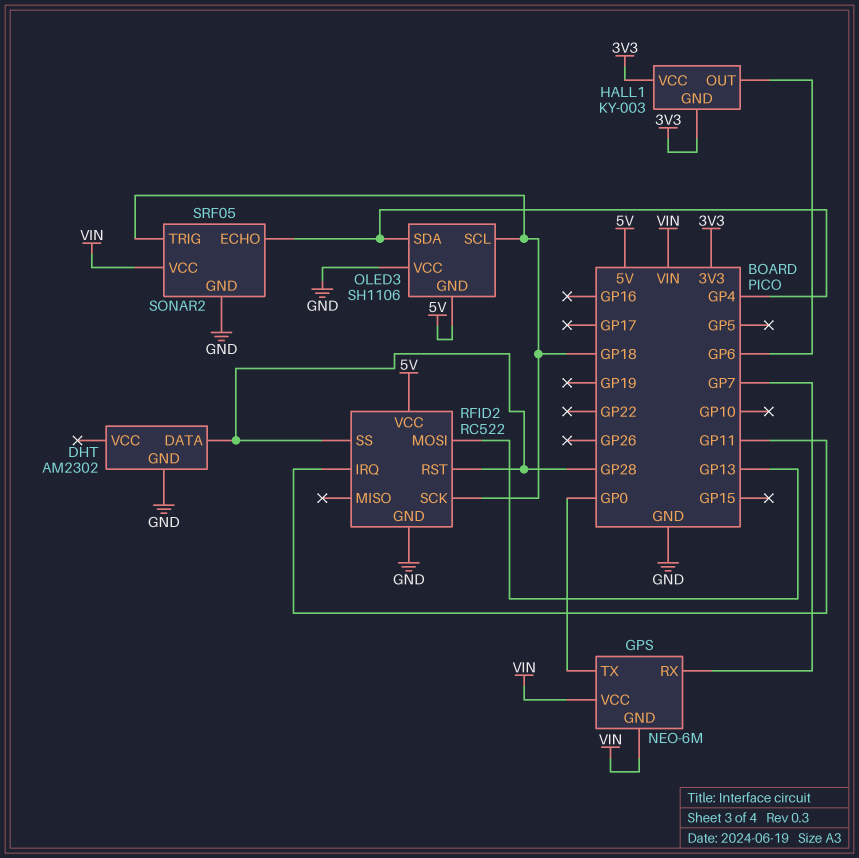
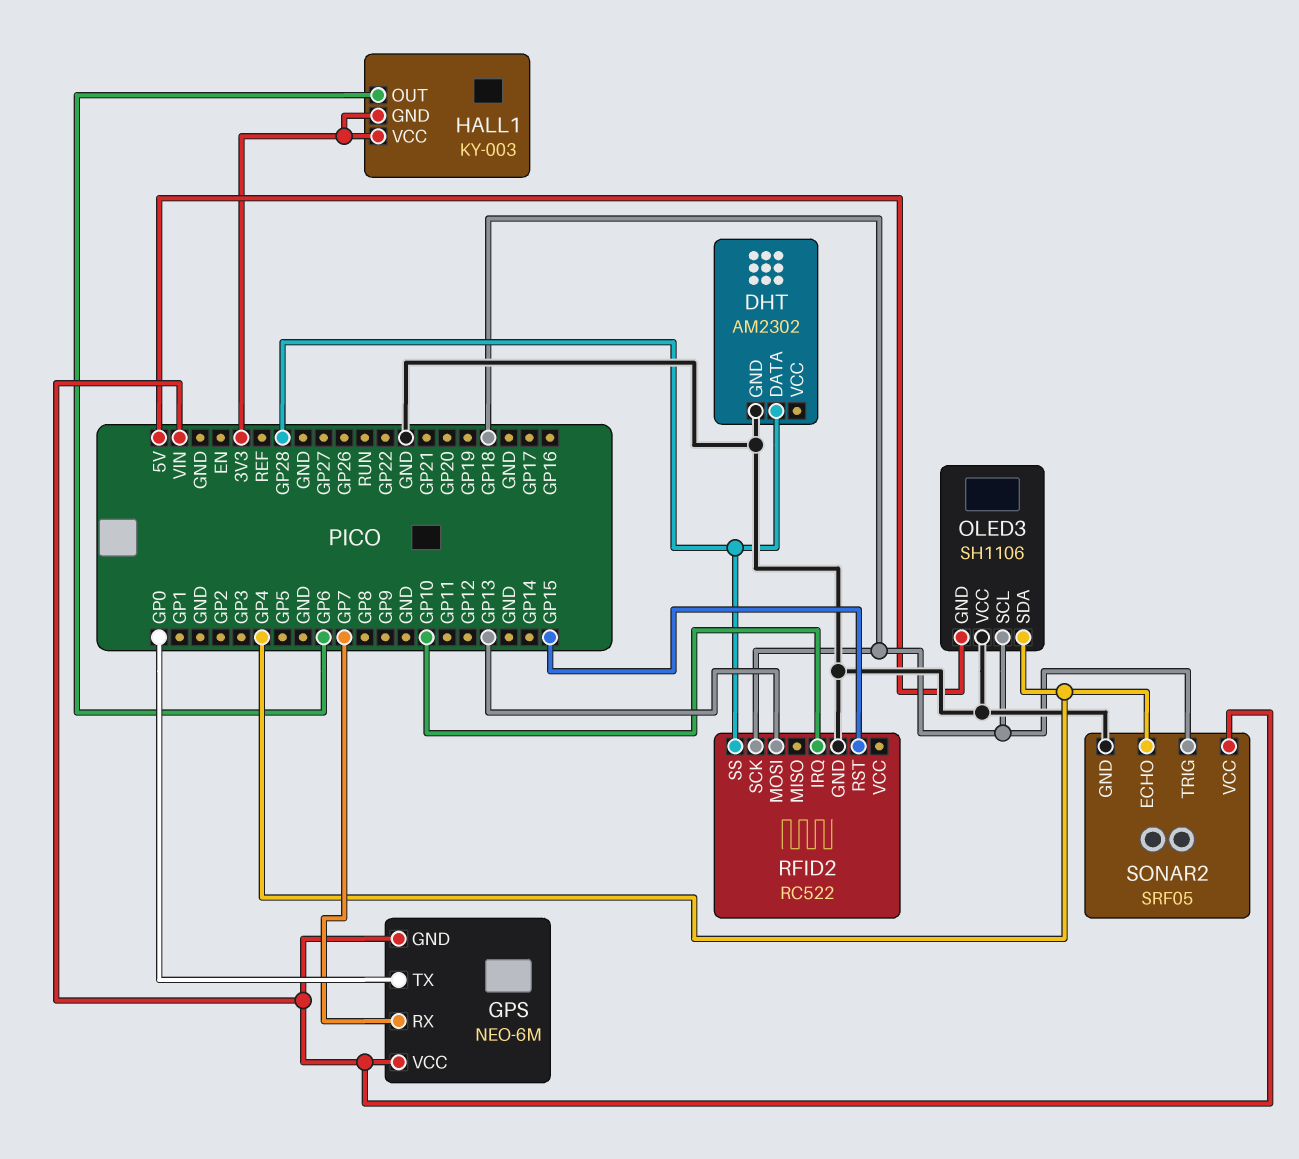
RFID2 pin IRQ: GP11 -> GP10
RFID2 pin RST: GP28 -> GP15
RFID2 pin VCC: 5V -> none

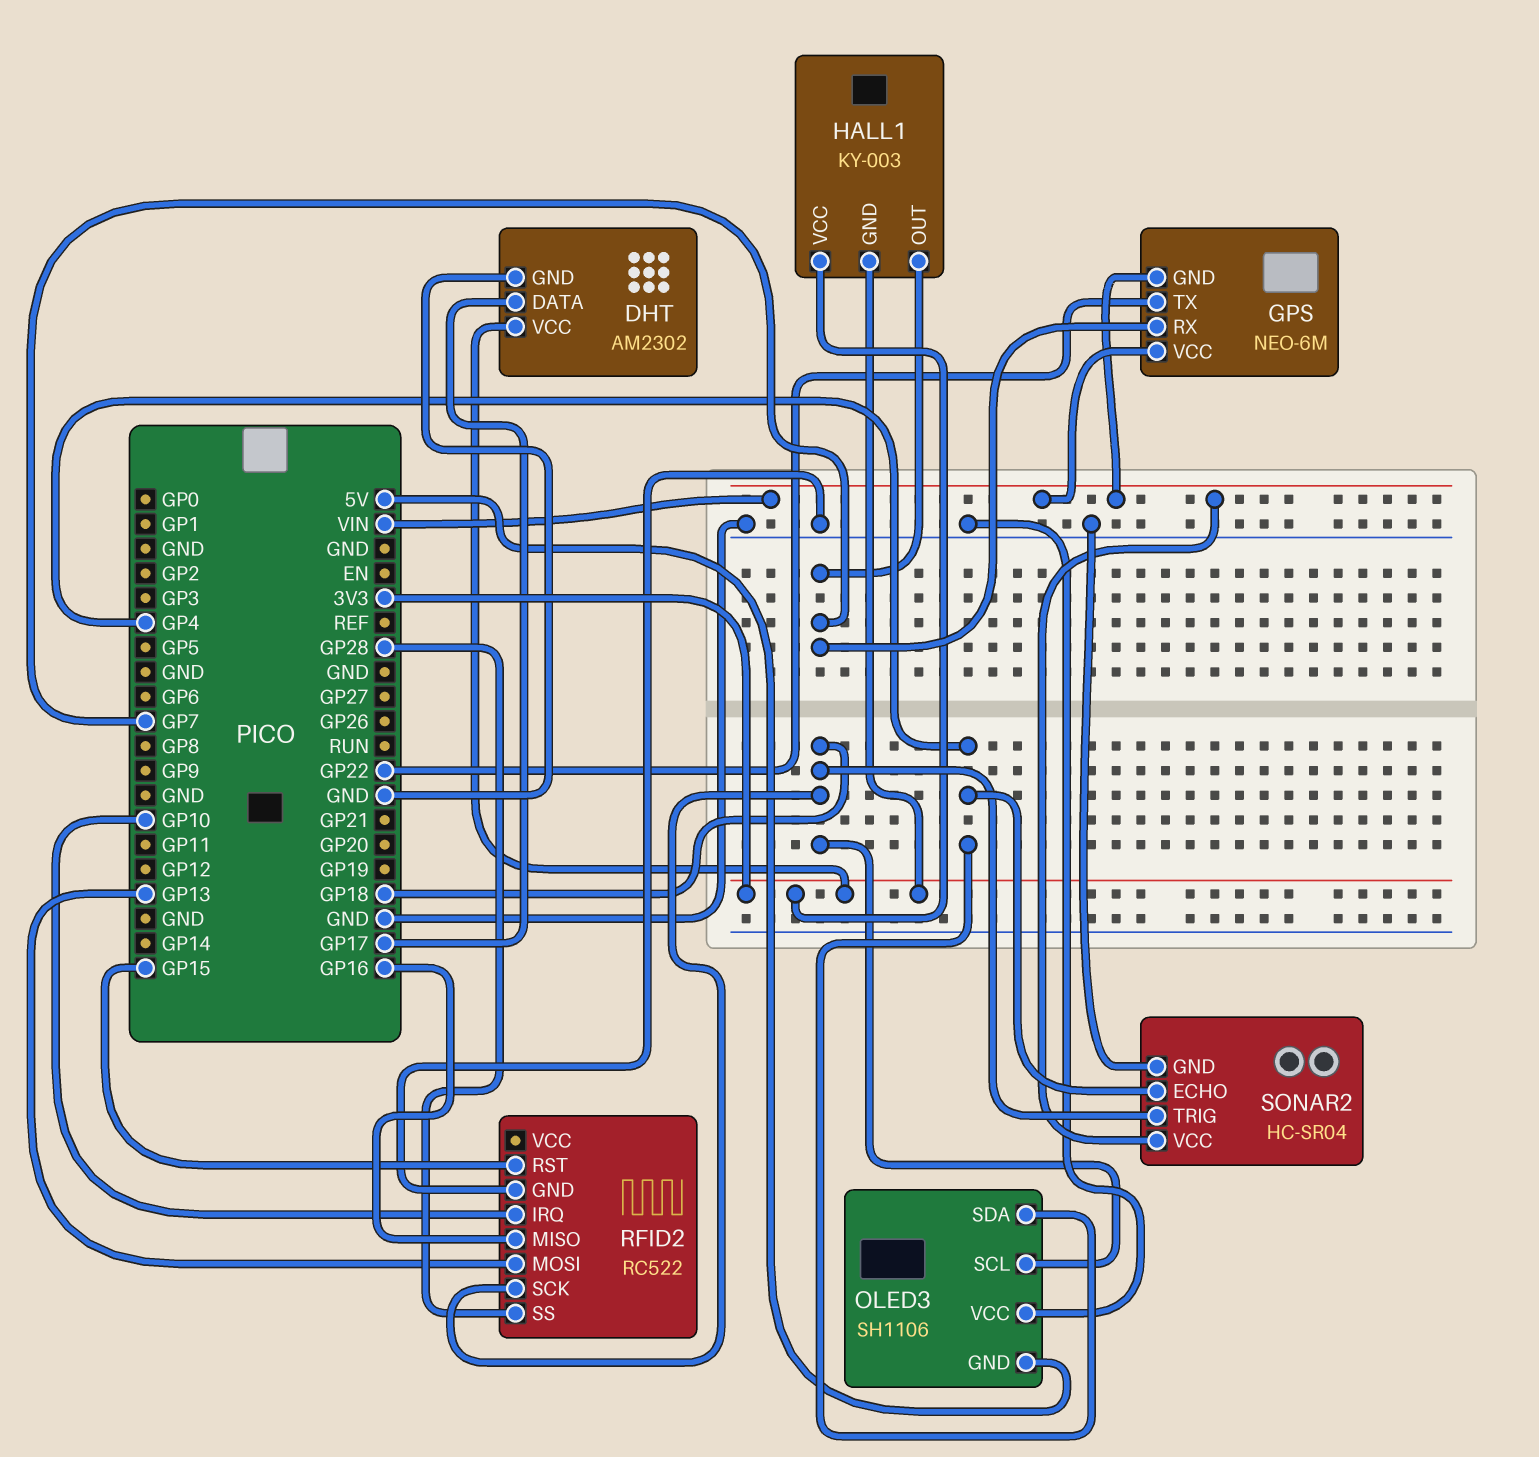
DHT pin DATA: GP28 -> GP17
DHT pin VCC: none -> 3V3
GPS pin TX: GP0 -> GP22
HALL1 pin OUT: GP6 -> GP7
RFID2 pin MISO: none -> GP16
SONAR2: SRF05 -> HC-SR04

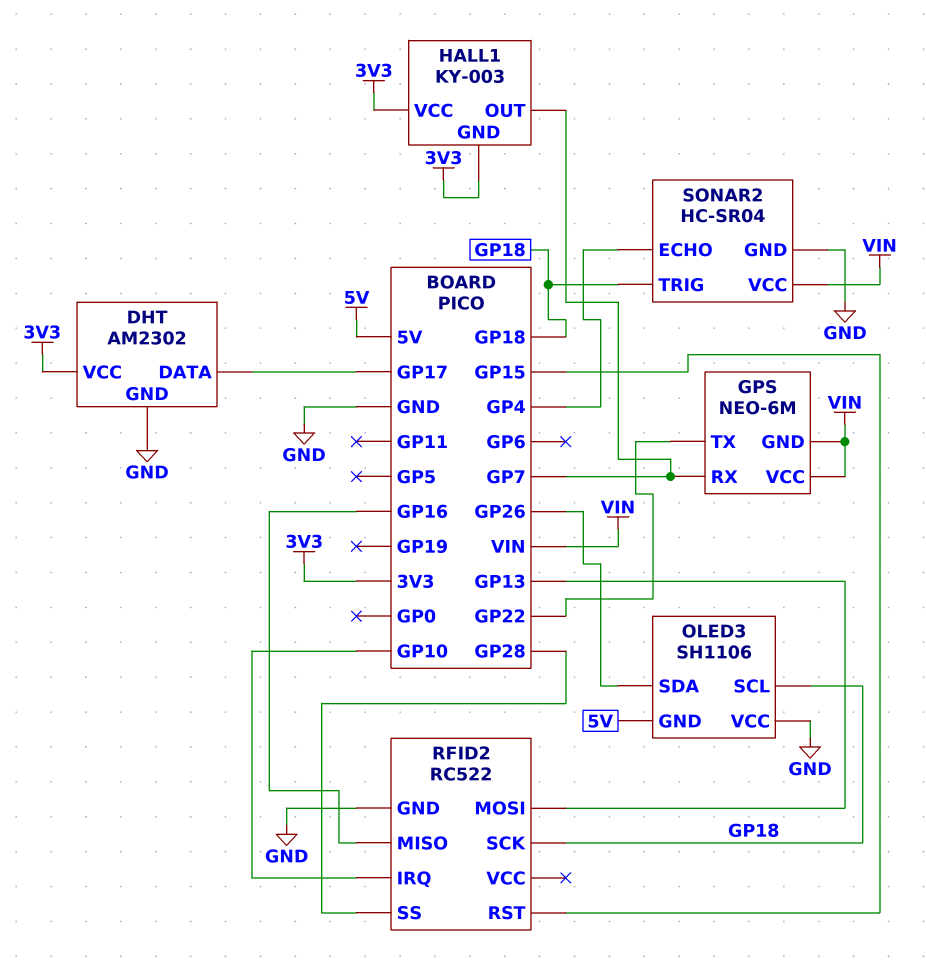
OLED3 pin SDA: GP4 -> GP26

